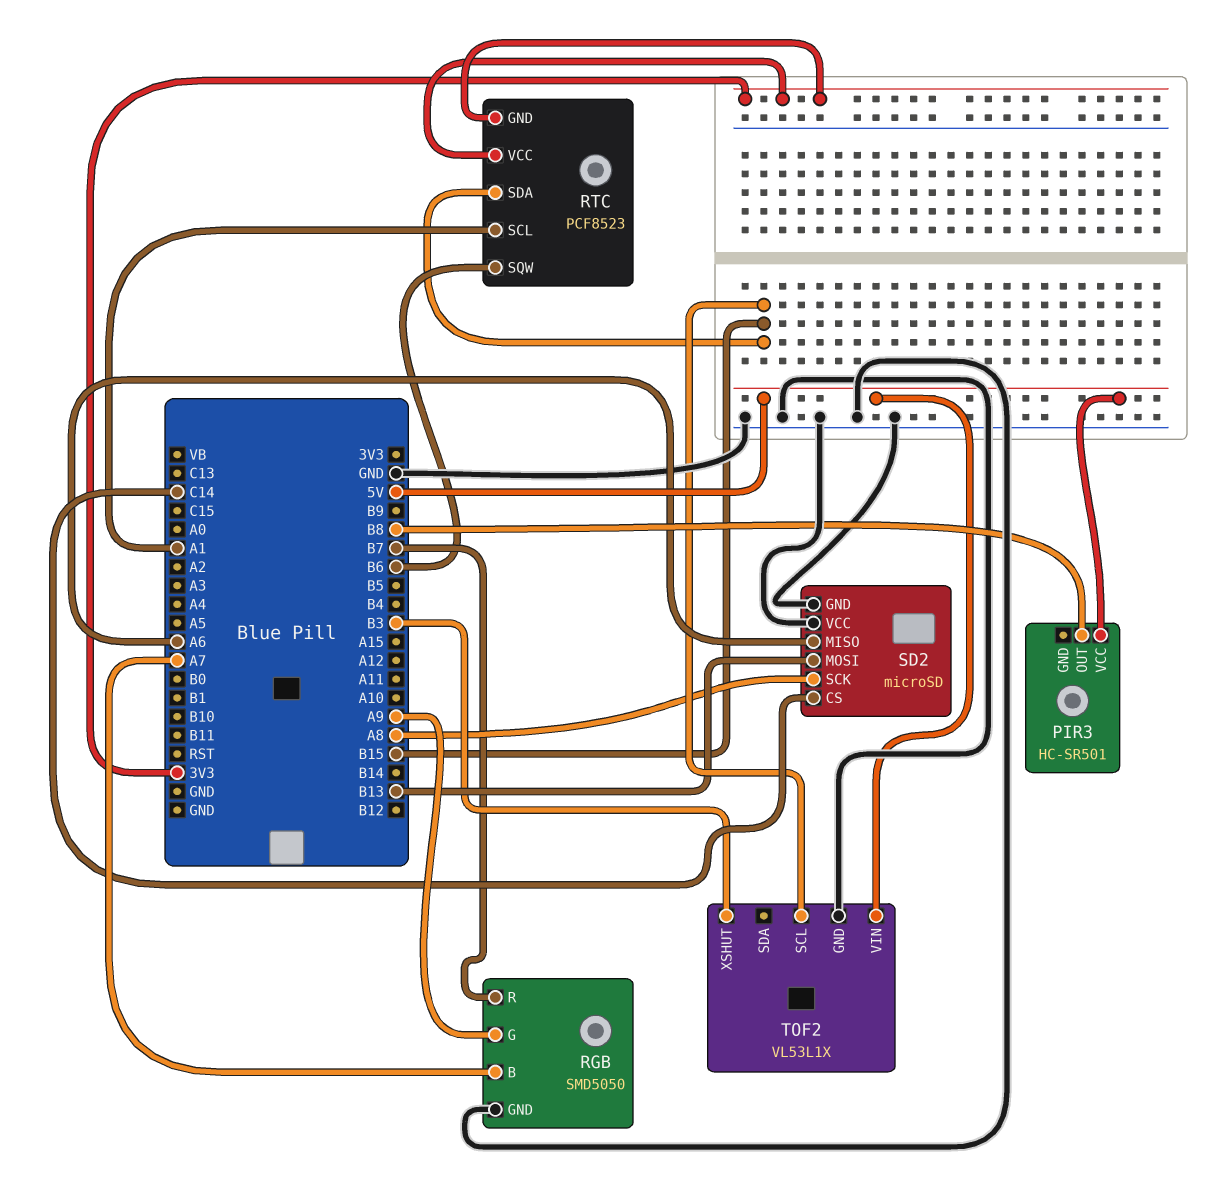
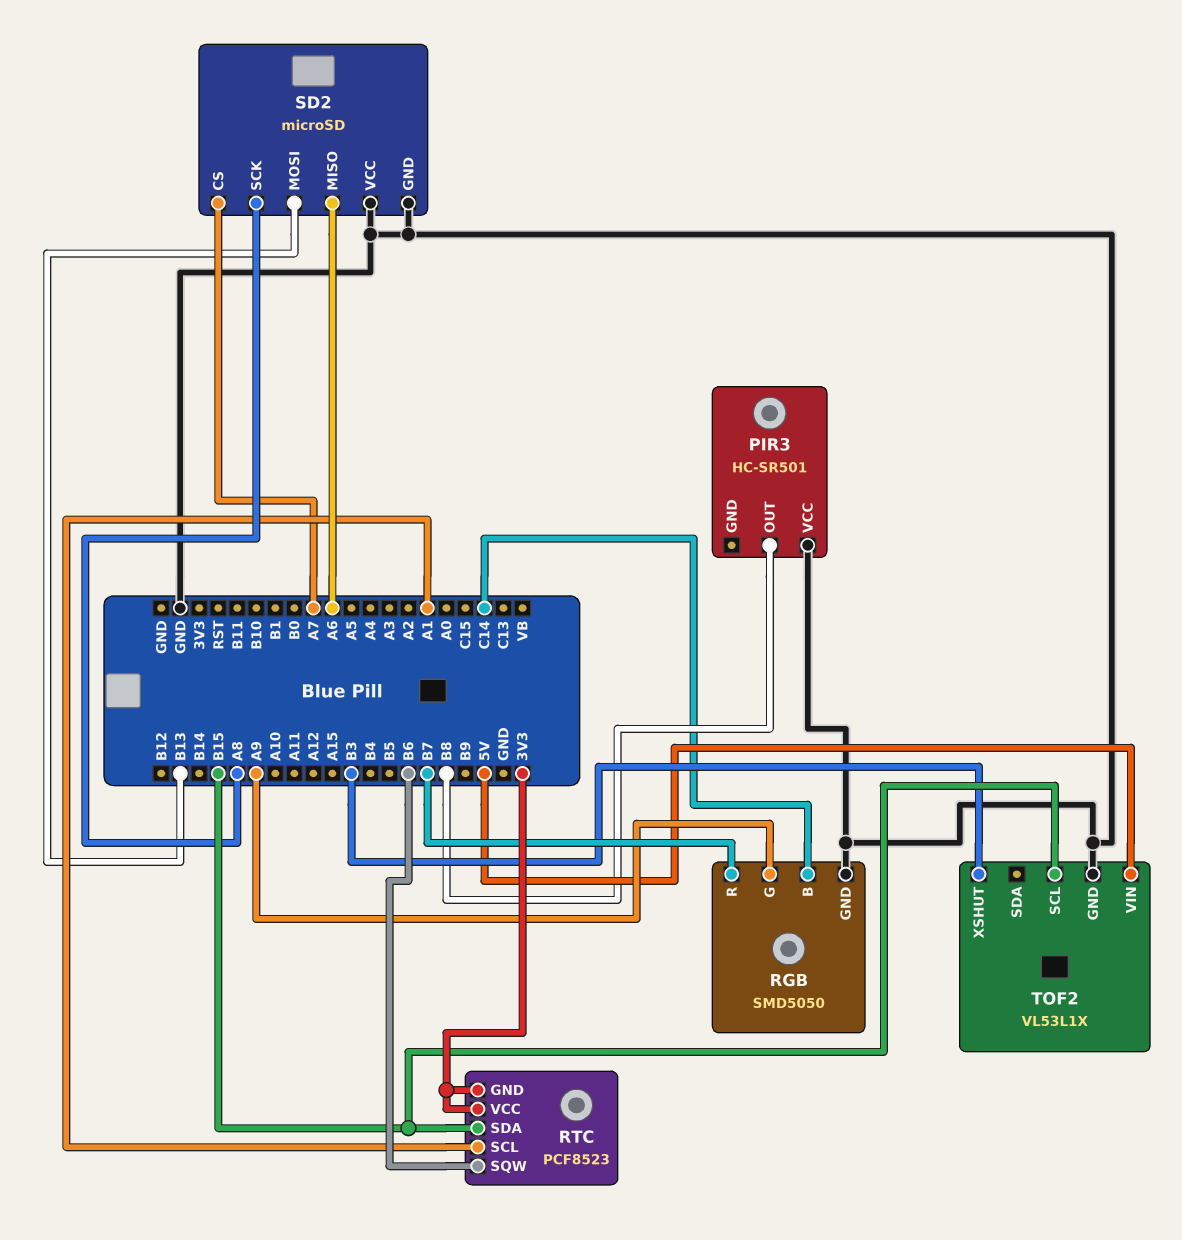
PIR3 pin VCC: 5V -> GND
RGB pin B: A7 -> C14
SD2 pin CS: C14 -> A7

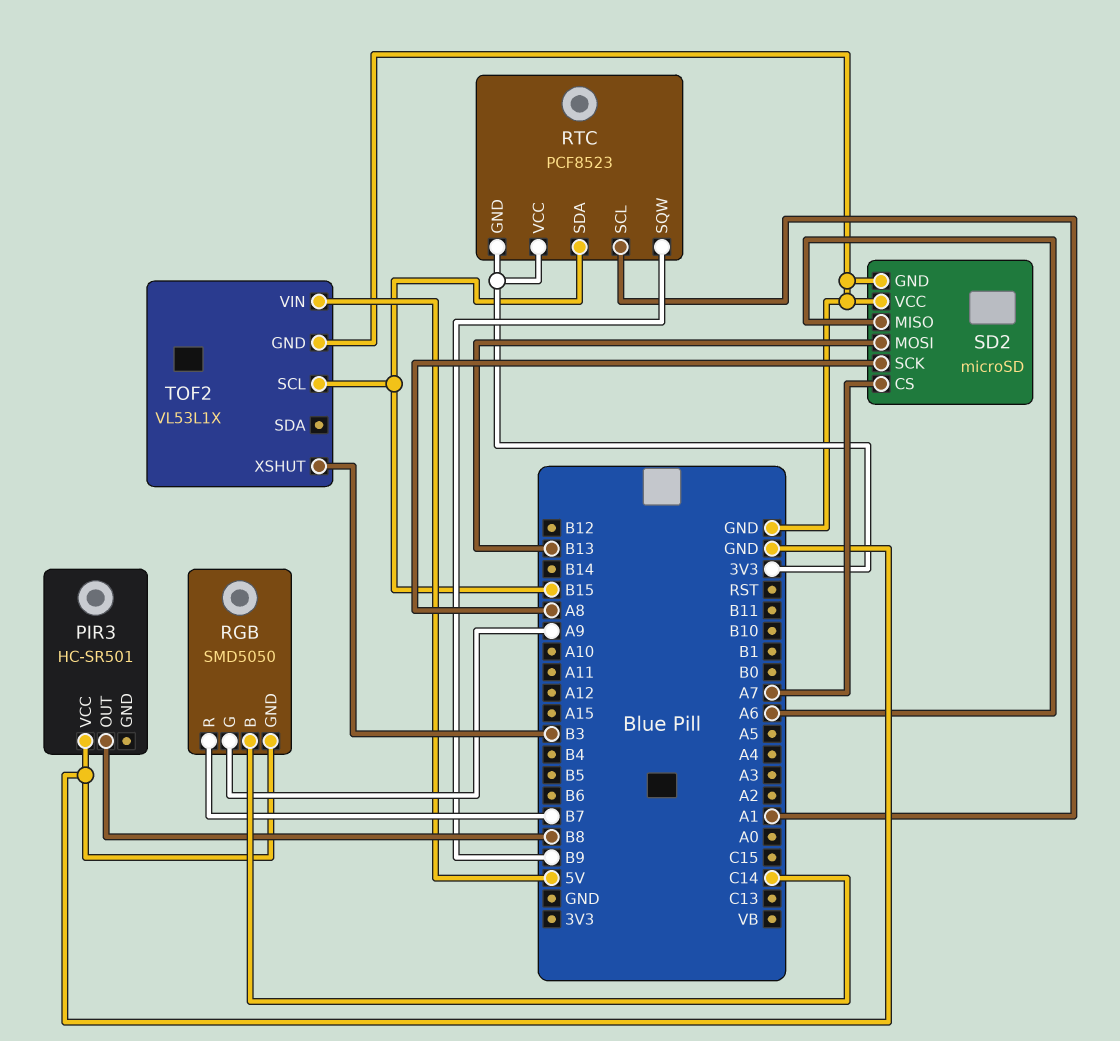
RTC pin SQW: B6 -> B9

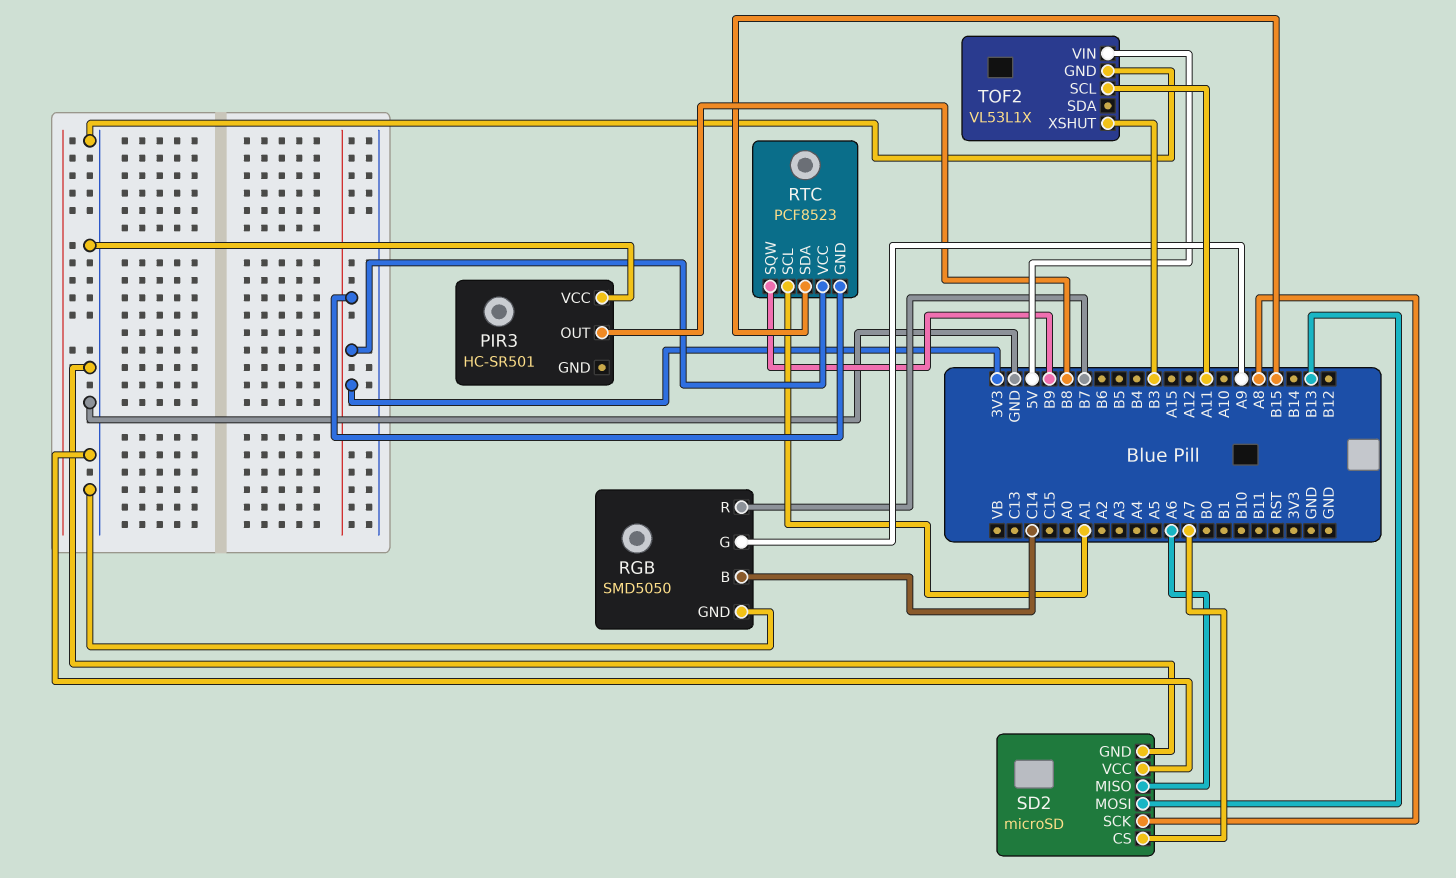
TOF2 pin SCL: B15 -> A11

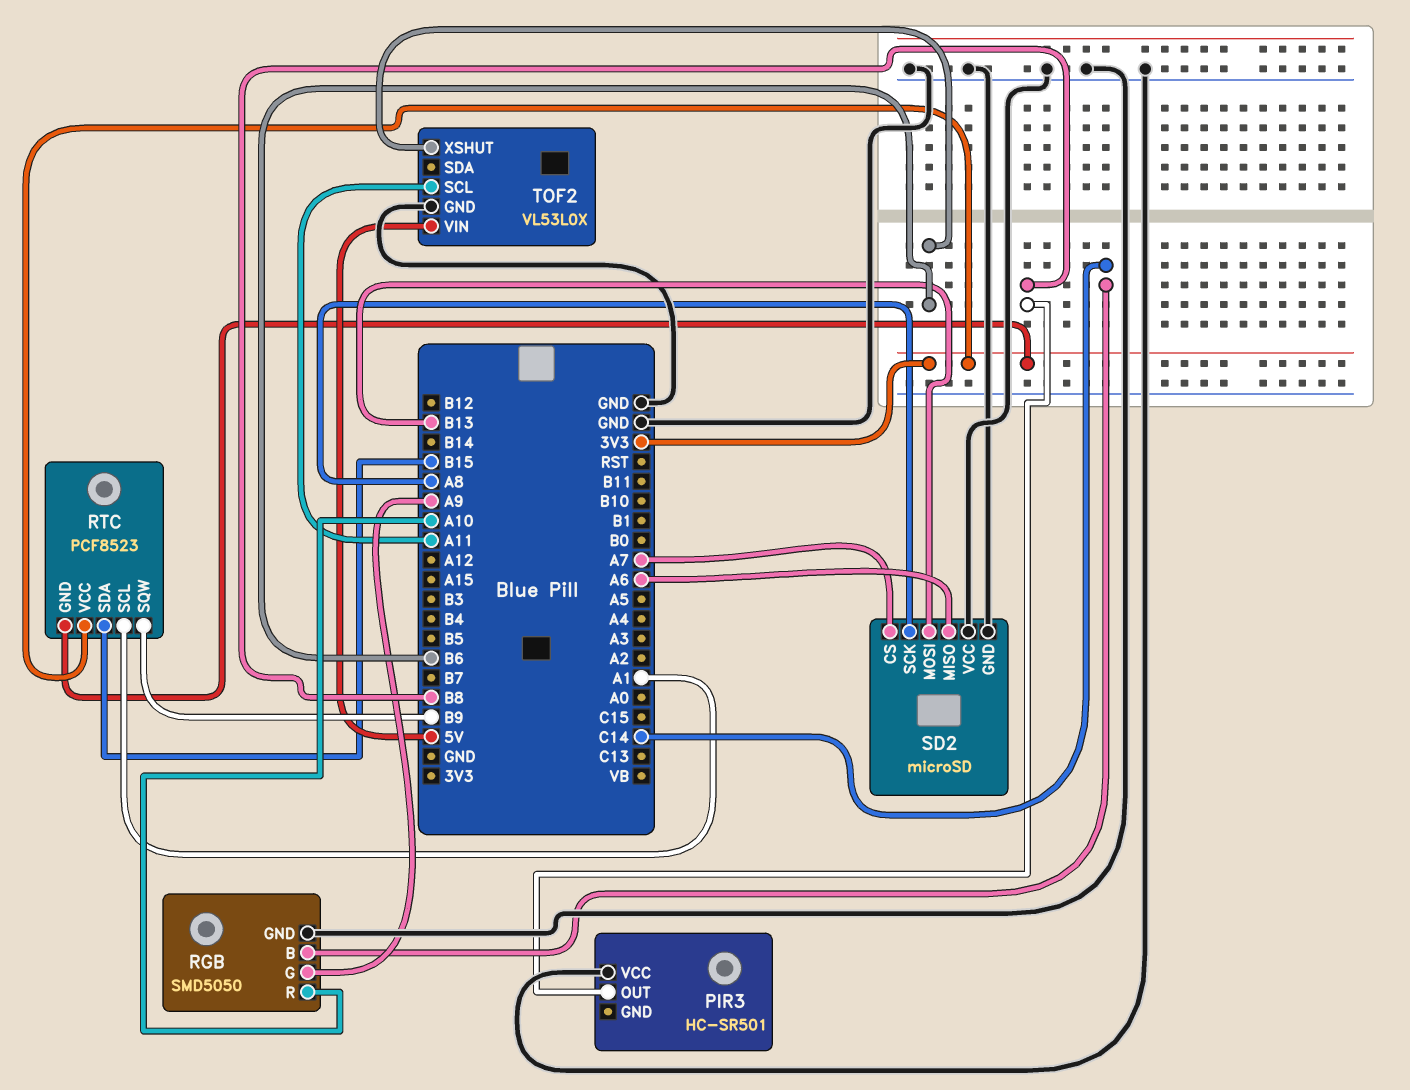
RGB pin R: B7 -> A10
TOF2: VL53L1X -> VL53L0X
TOF2 pin XSHUT: B3 -> B6

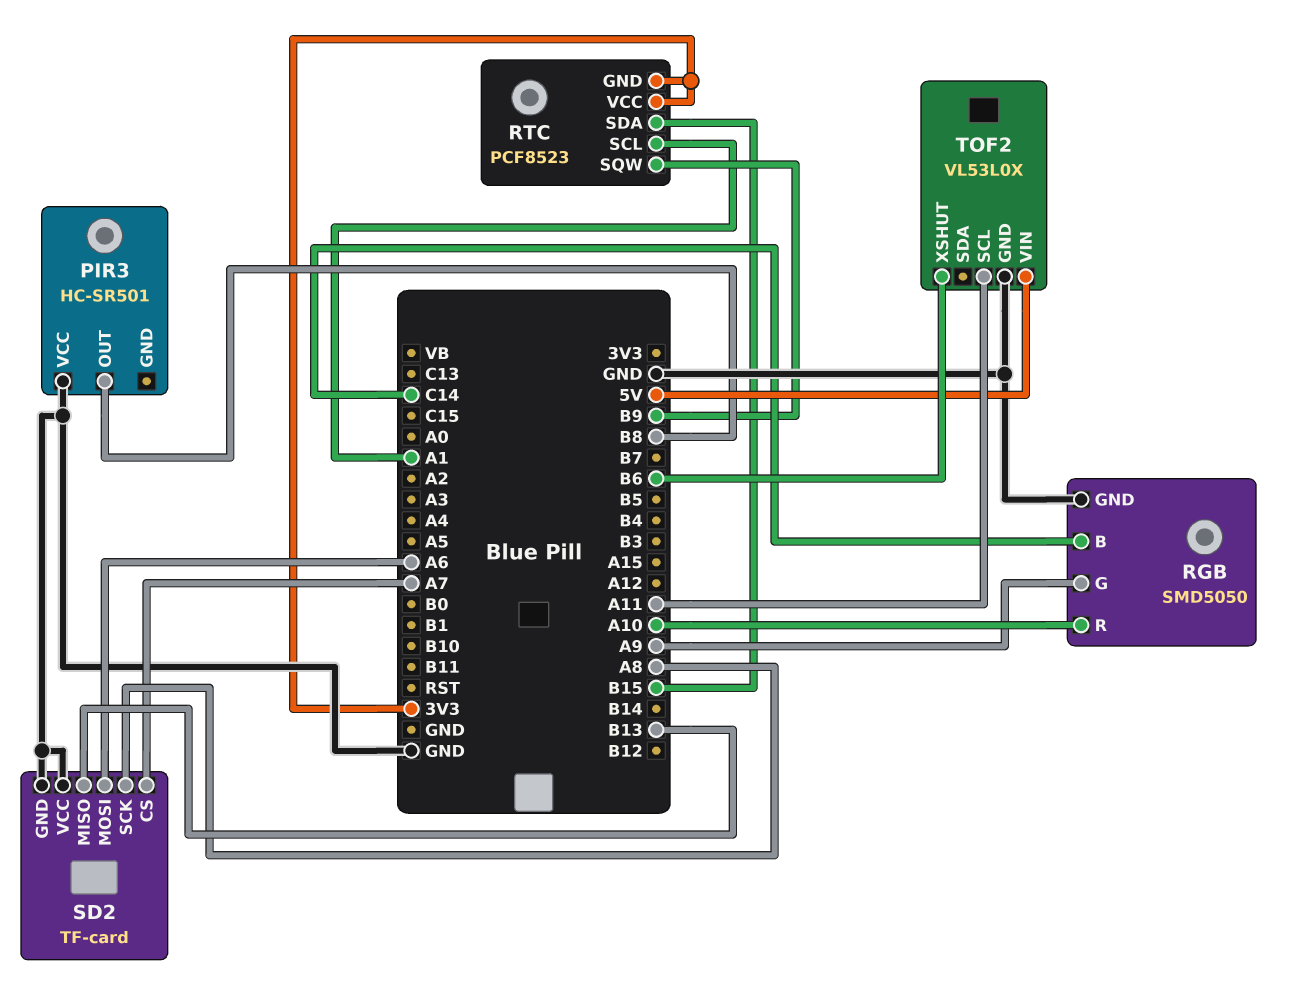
SD2: microSD -> TF-card
SD2 pin MISO: A6 -> B13
SD2 pin MOSI: B13 -> A6

